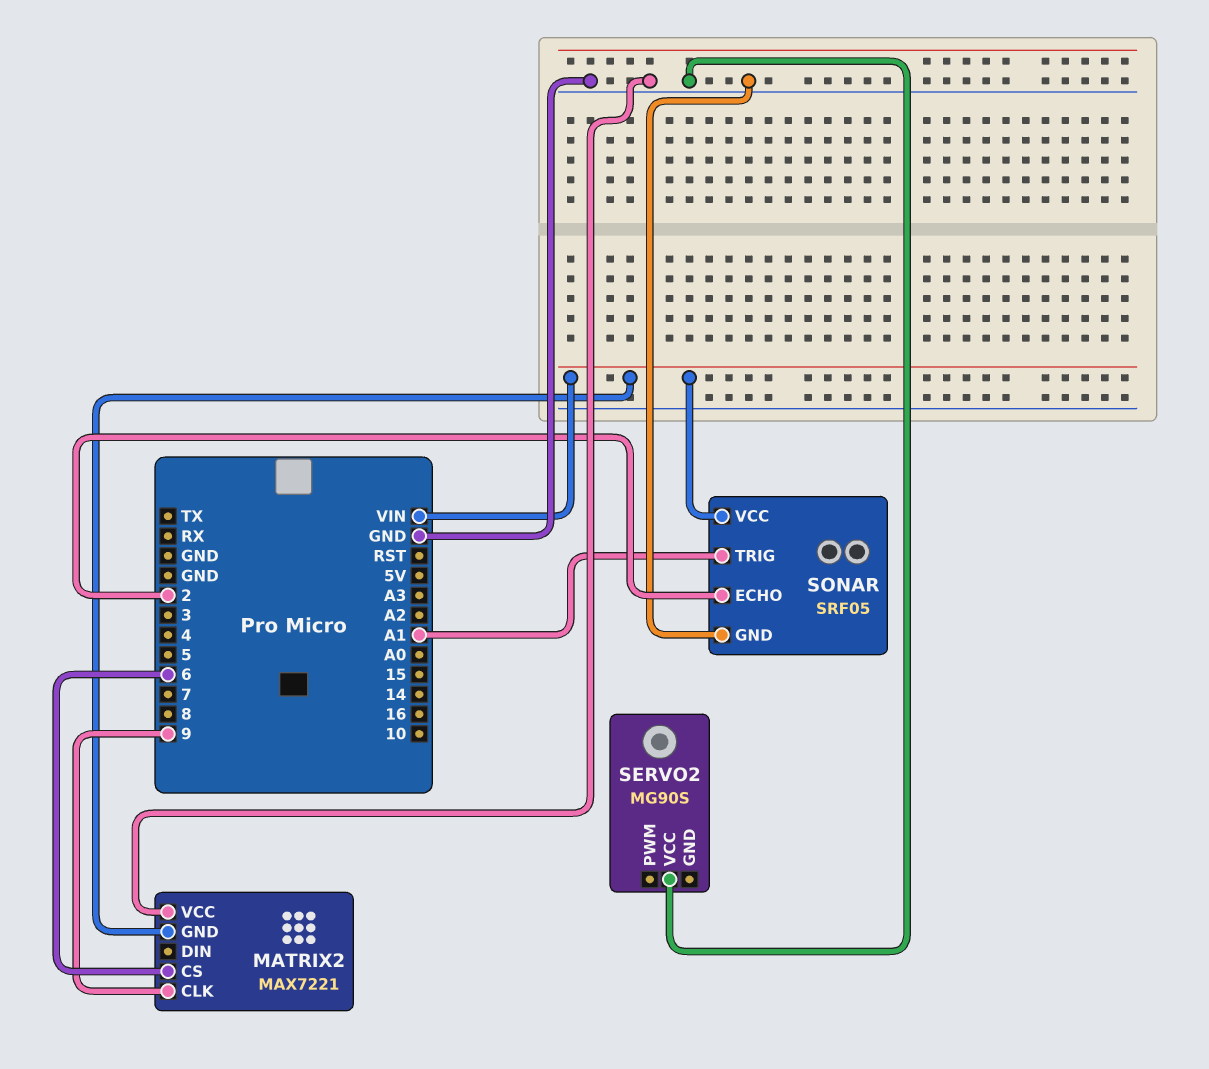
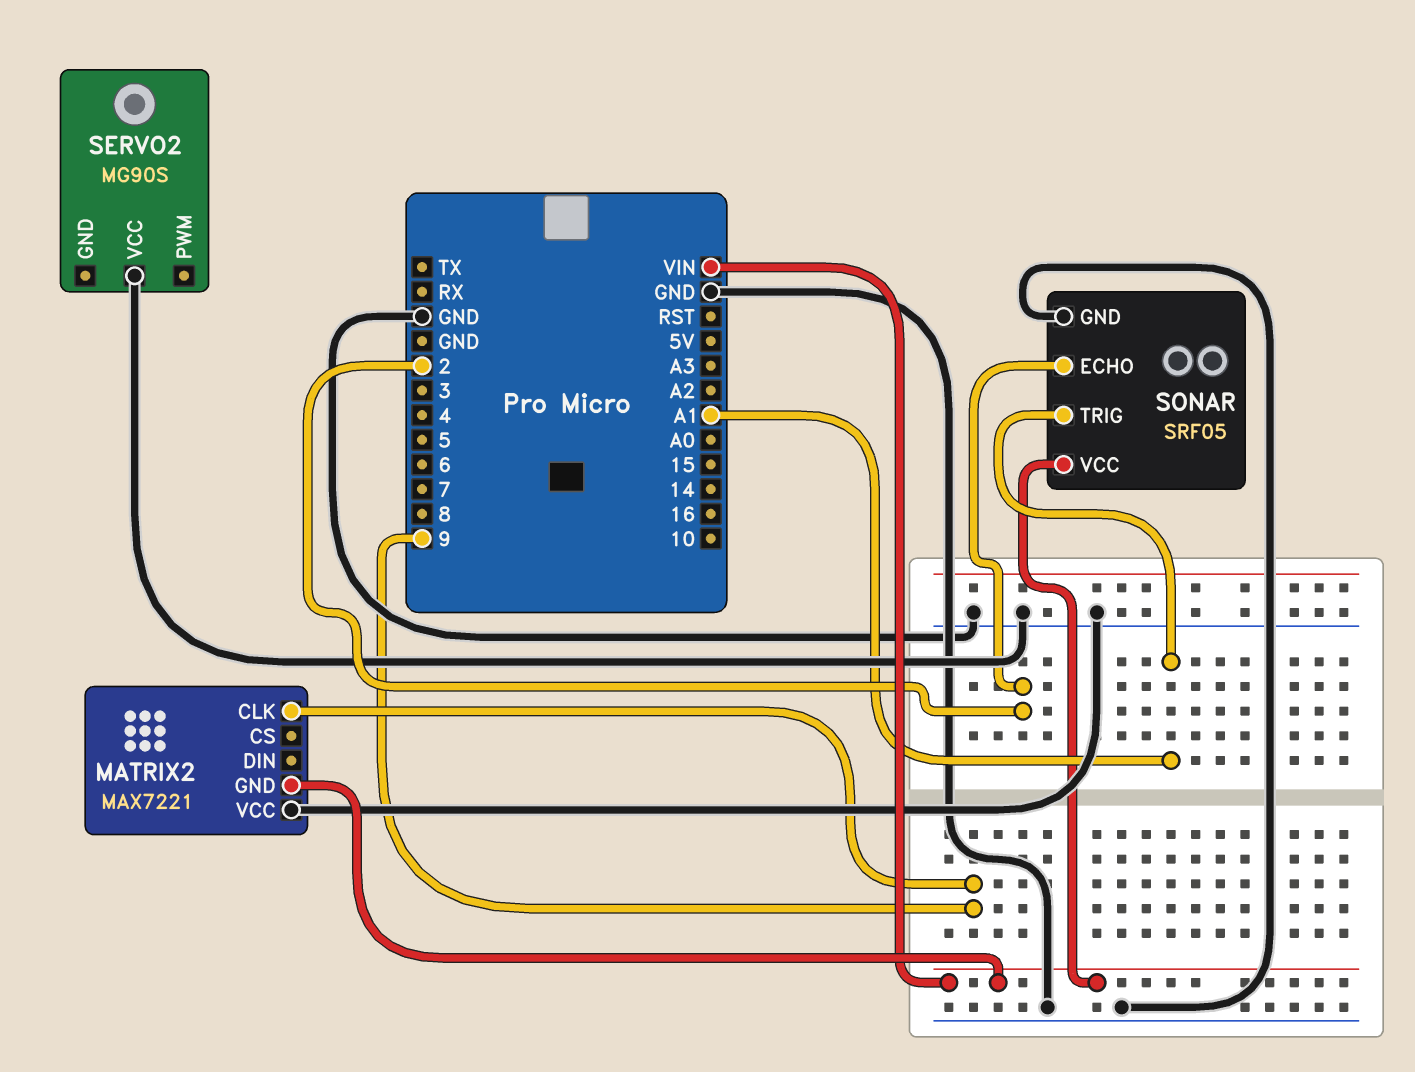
MATRIX2 pin CS: 6 -> none

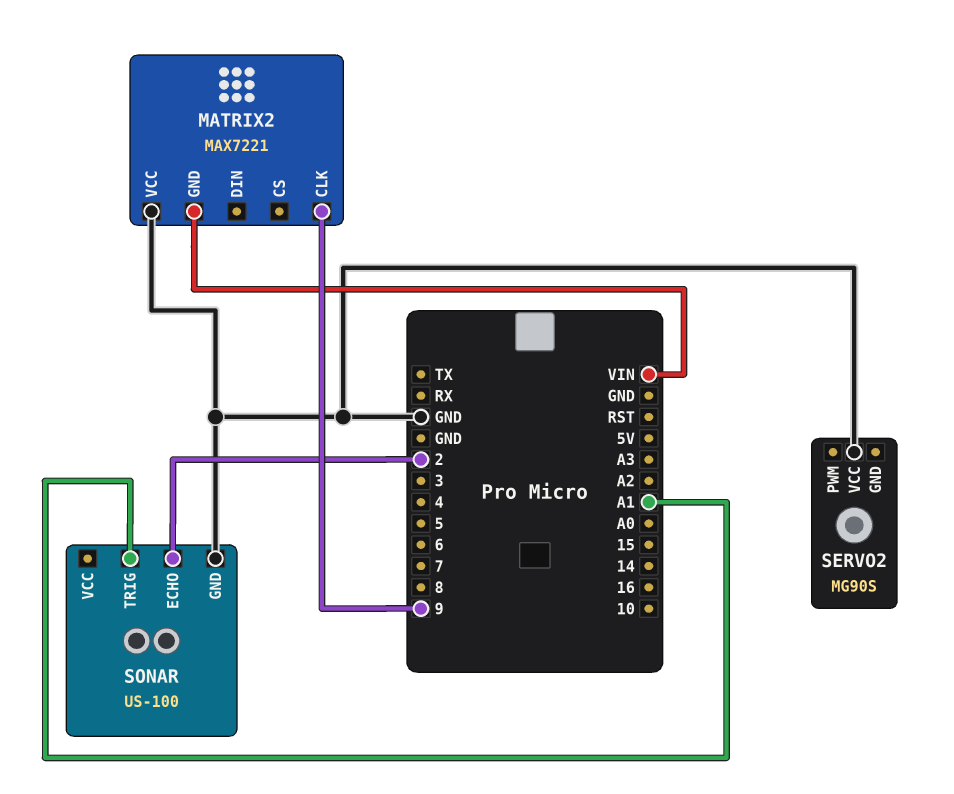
SONAR: SRF05 -> US-100
SONAR pin VCC: VIN -> none

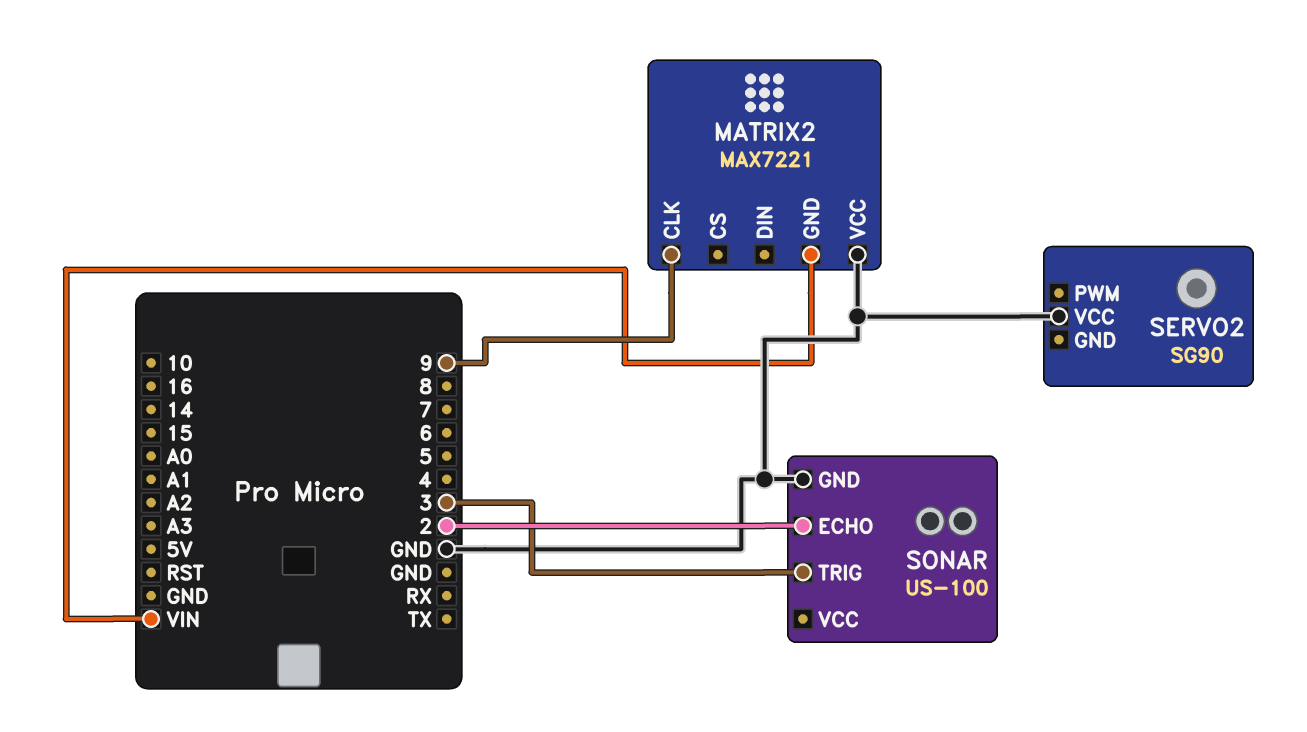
SERVO2: MG90S -> SG90
SONAR pin TRIG: A1 -> 3

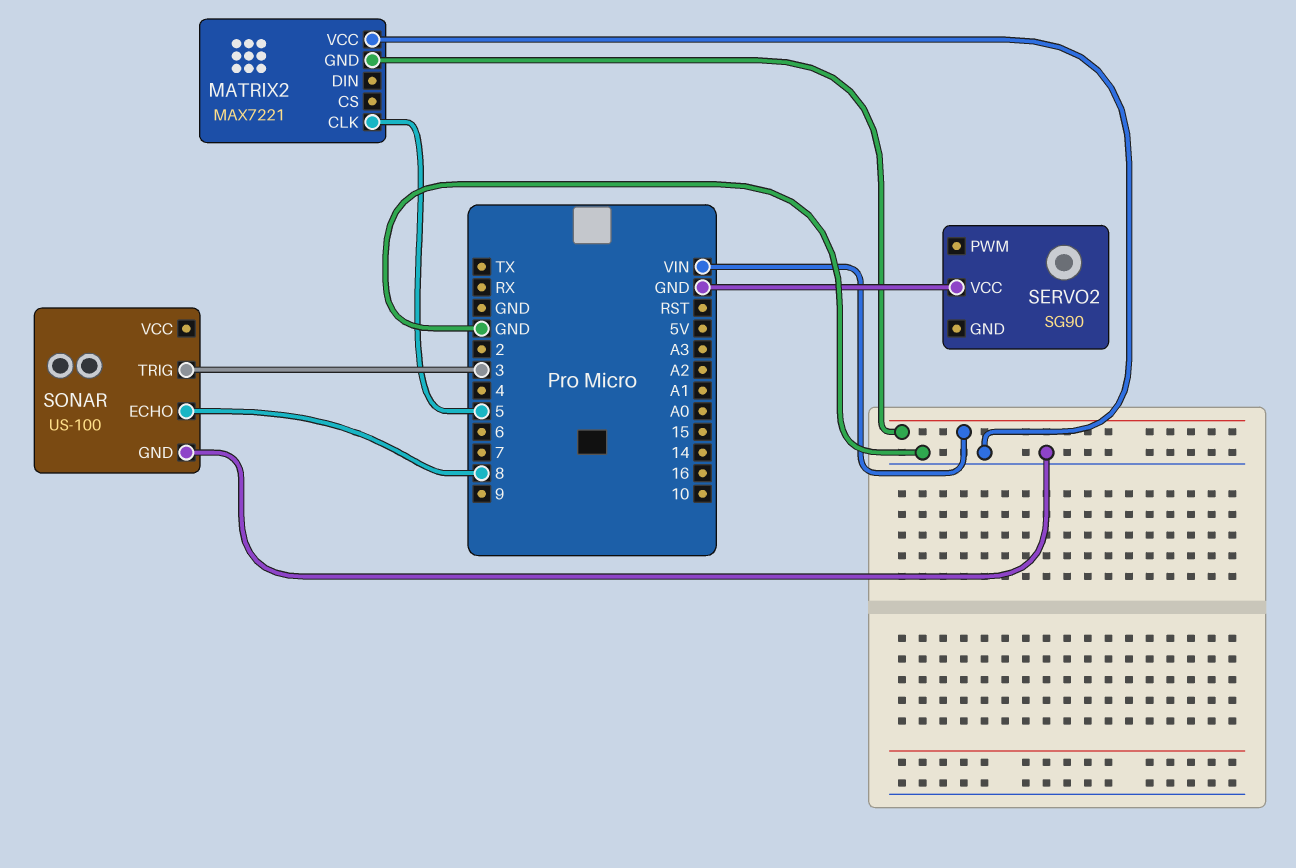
MATRIX2 pin CLK: 9 -> 5
SONAR pin ECHO: 2 -> 8

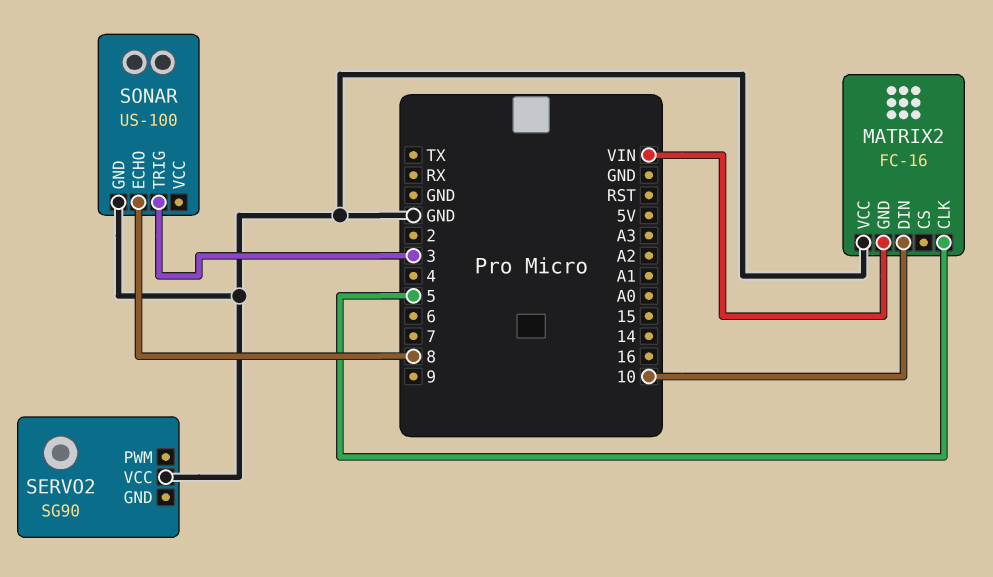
MATRIX2: MAX7221 -> FC-16
MATRIX2 pin DIN: none -> 10

